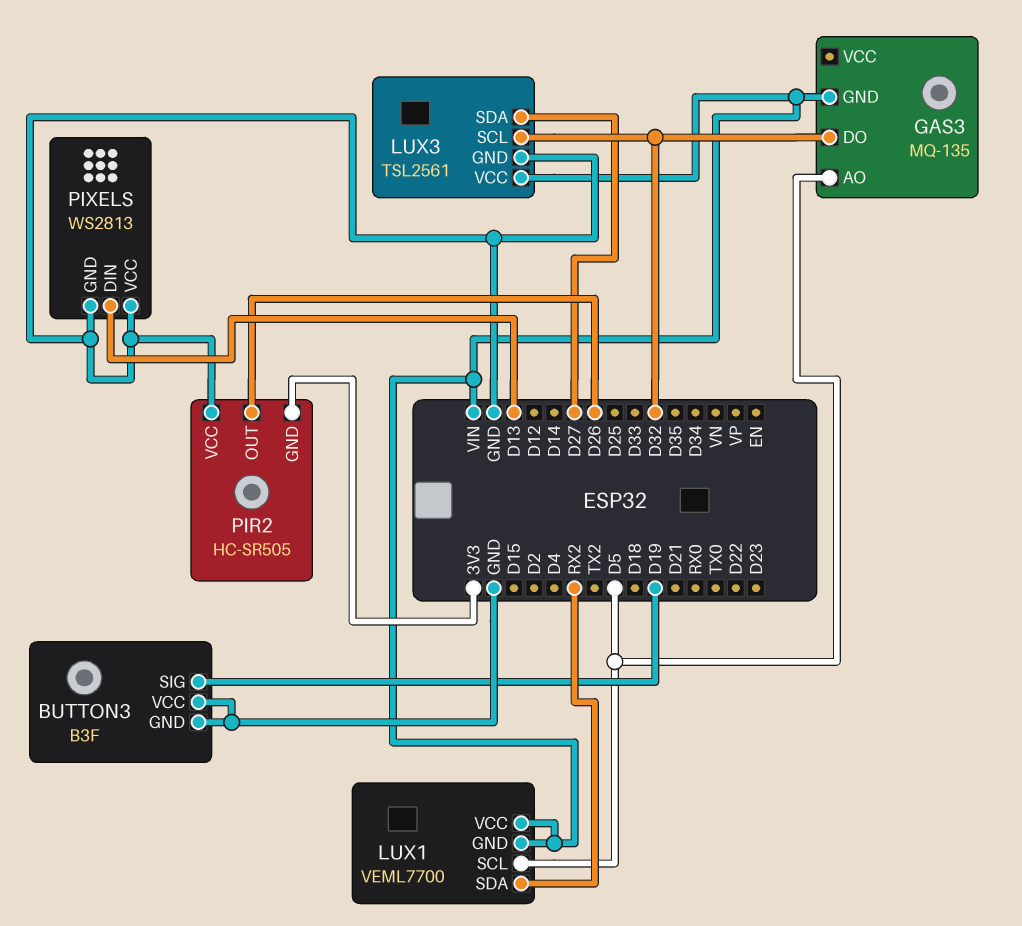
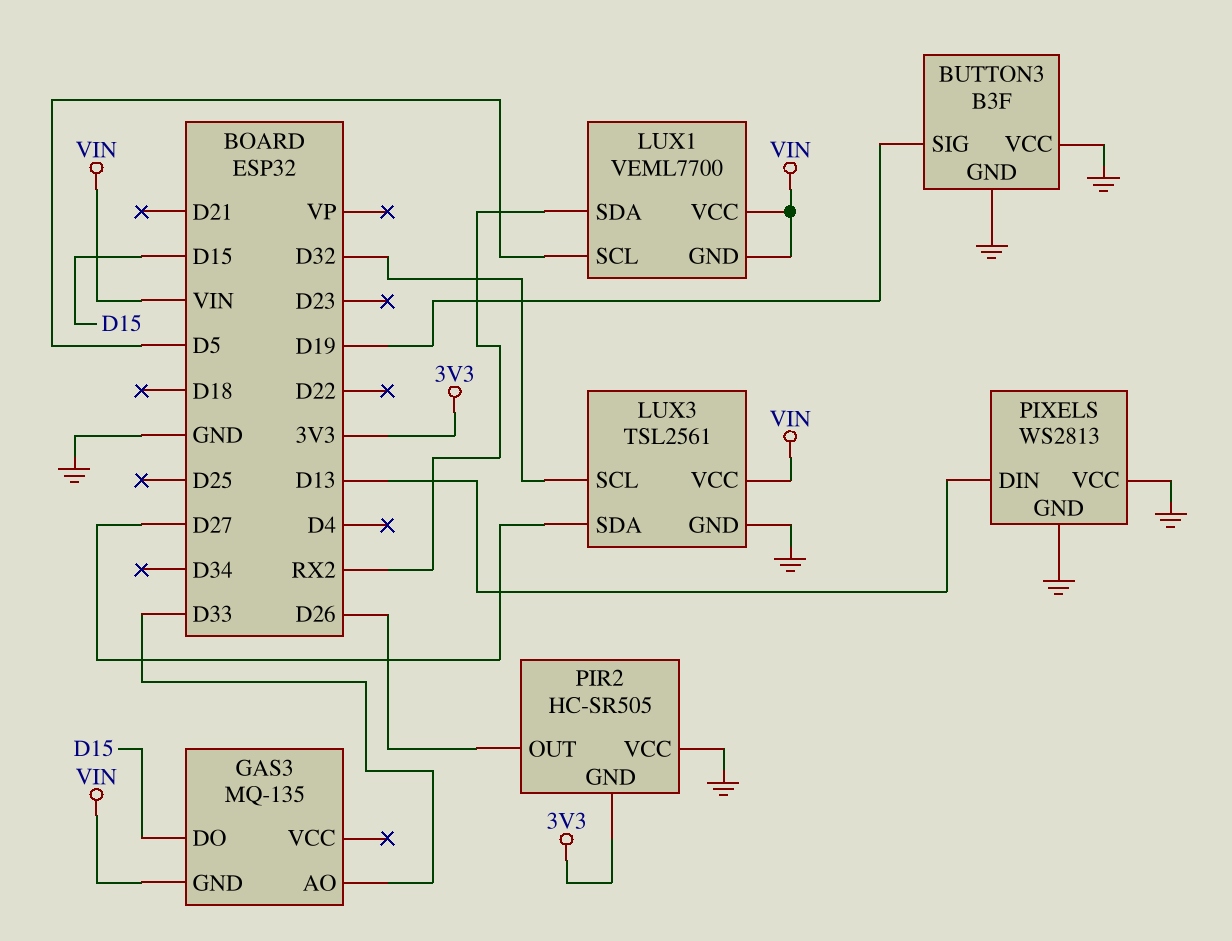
GAS3 pin AO: D5 -> D33
GAS3 pin DO: D32 -> D15

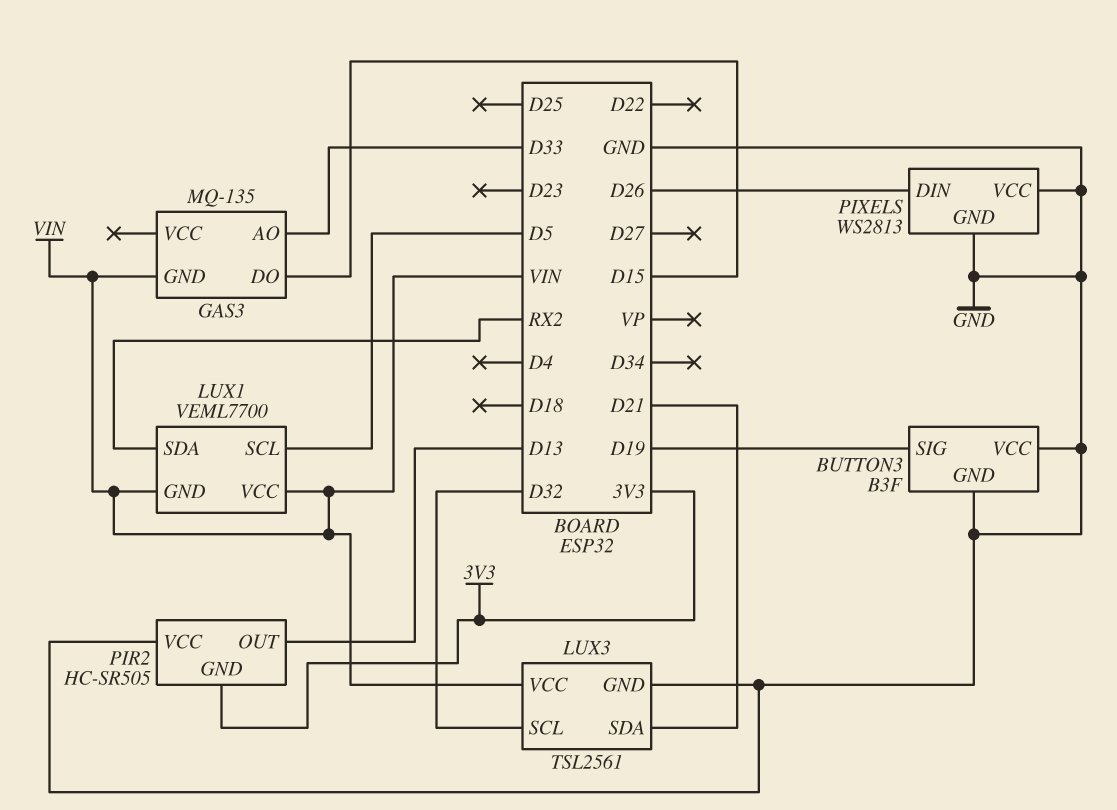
LUX3 pin SDA: D27 -> D21
PIR2 pin OUT: D26 -> D13
PIXELS pin DIN: D13 -> D26

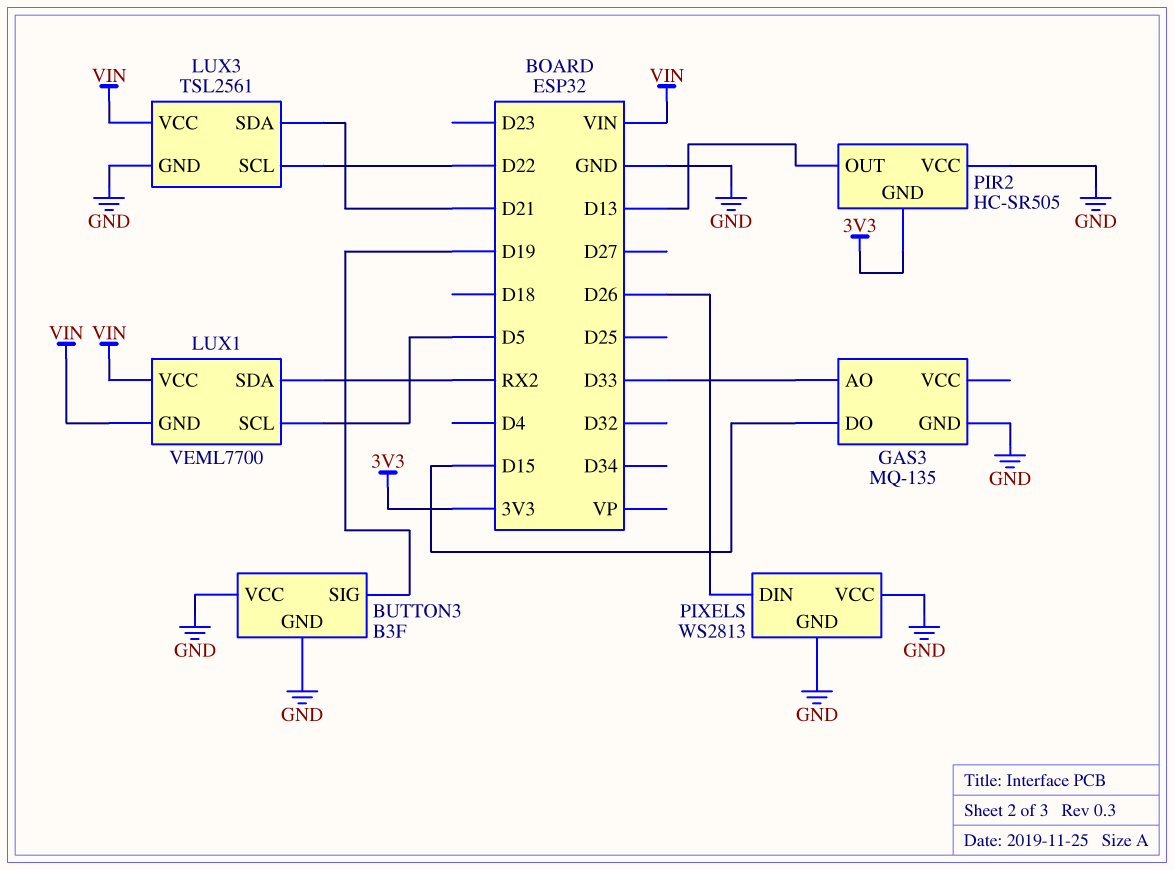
GAS3 pin GND: VIN -> GND
LUX3 pin SCL: D32 -> D22

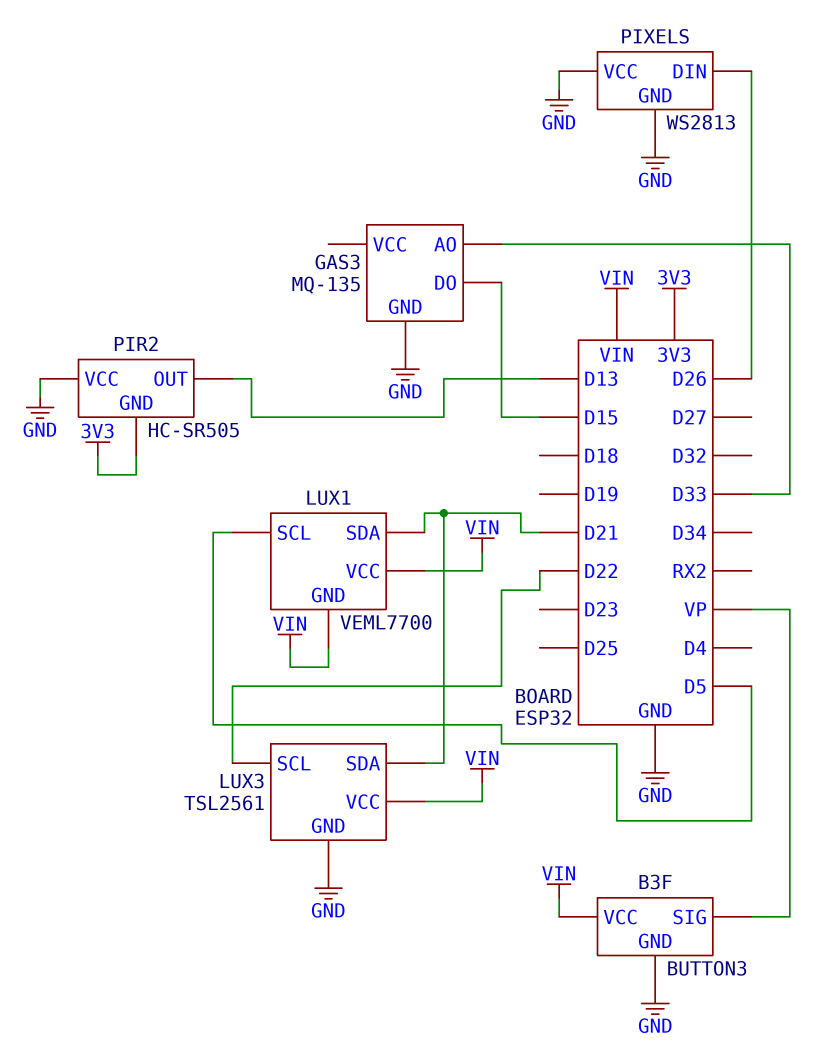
BUTTON3 pin SIG: D19 -> VP
BUTTON3 pin VCC: GND -> VIN
LUX1 pin SDA: RX2 -> D21

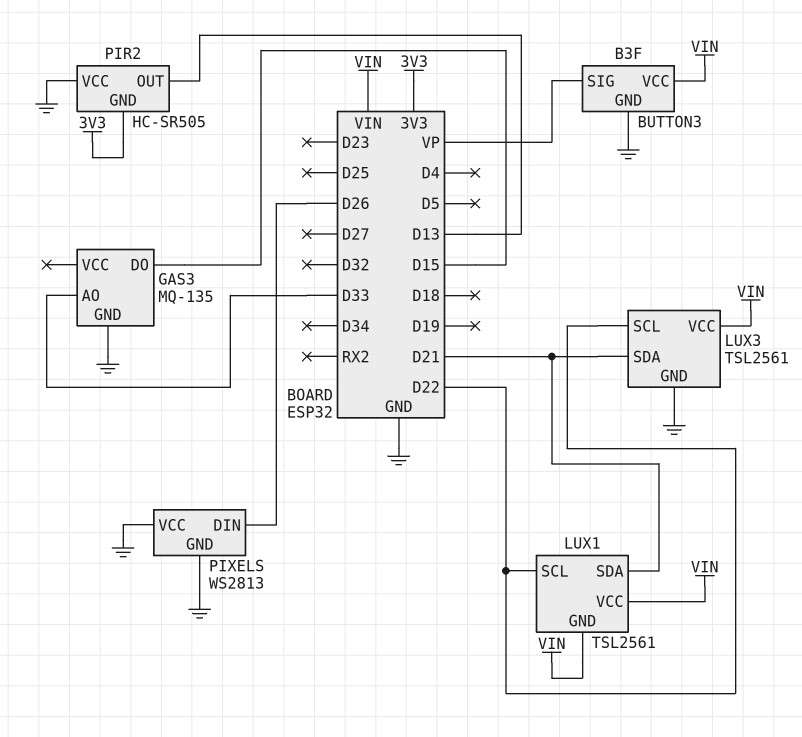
LUX1: VEML7700 -> TSL2561
LUX1 pin SCL: D5 -> D22

